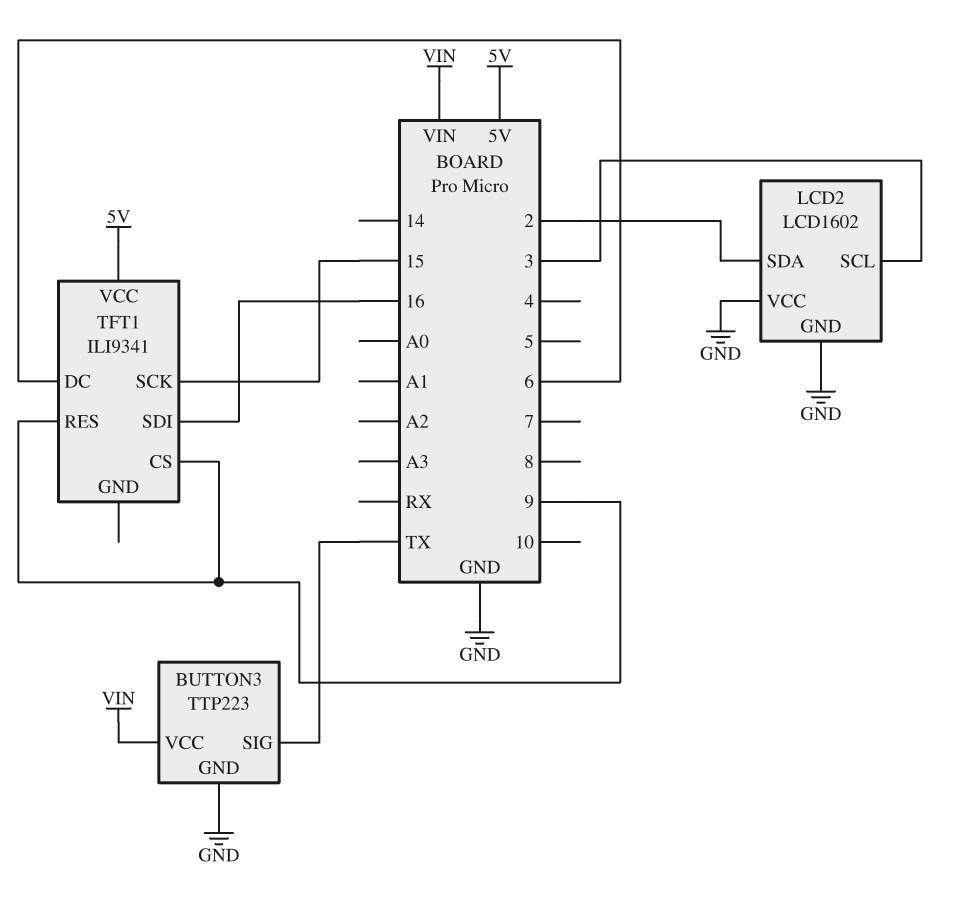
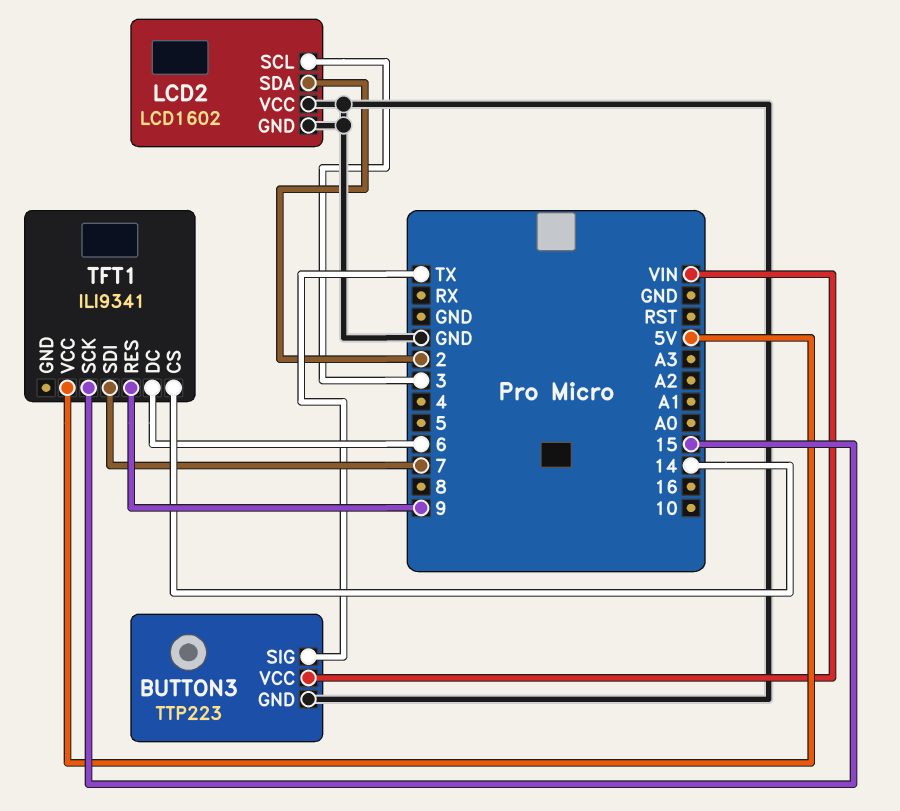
TFT1 pin CS: 9 -> 14
TFT1 pin SDI: 16 -> 7

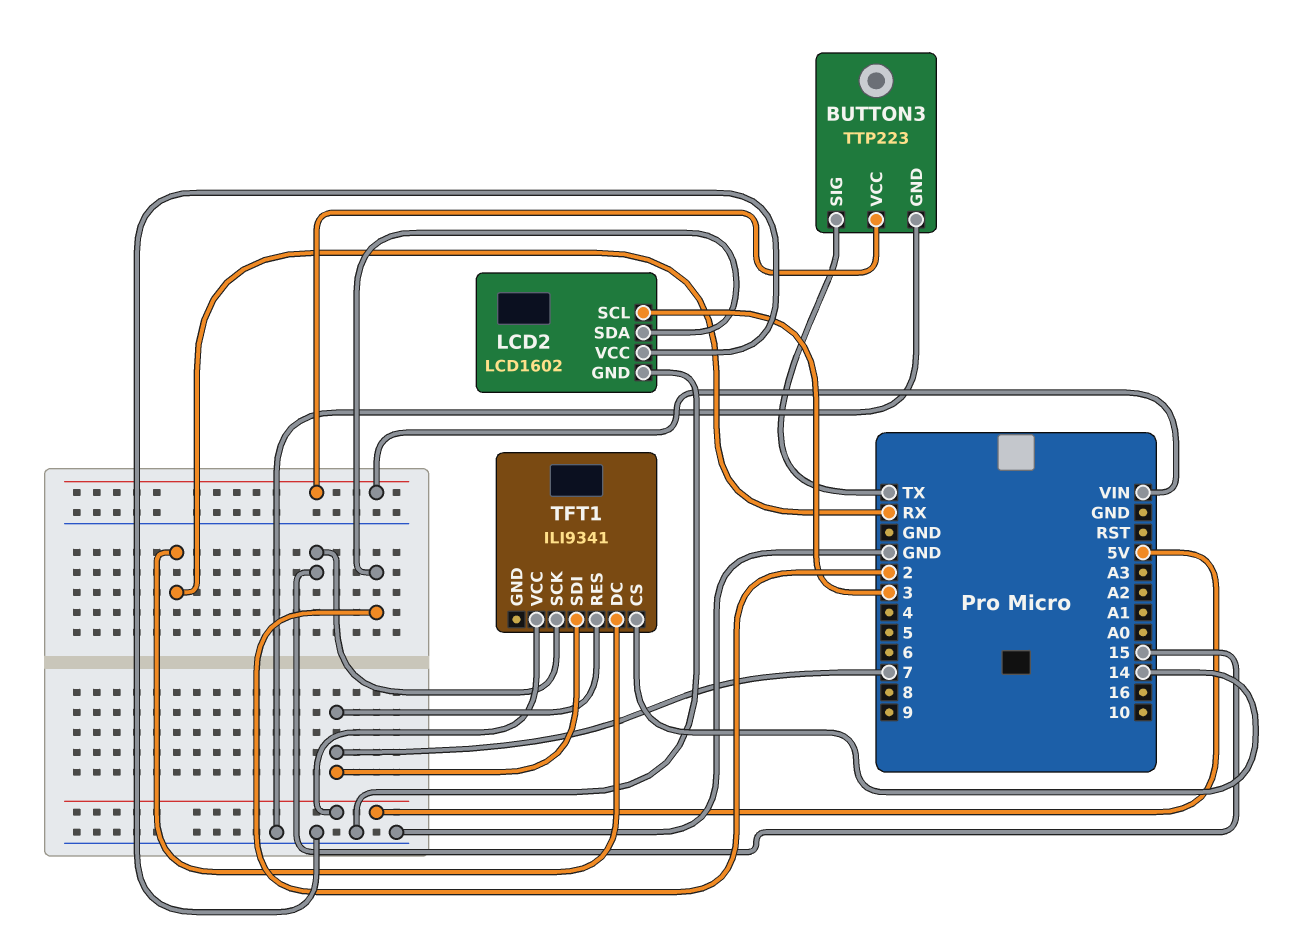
TFT1 pin DC: 6 -> RX
TFT1 pin RES: 9 -> 7

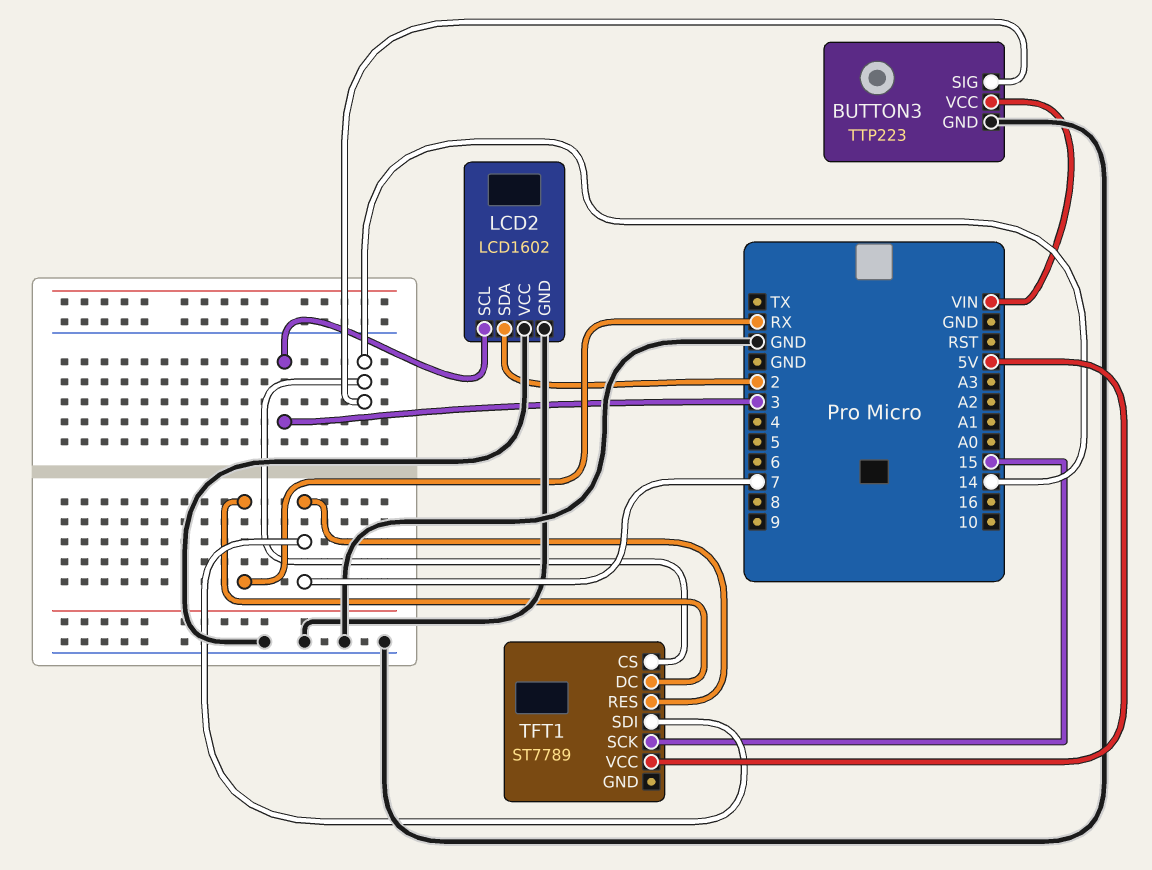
BUTTON3 pin SIG: TX -> 14
TFT1: ILI9341 -> ST7789

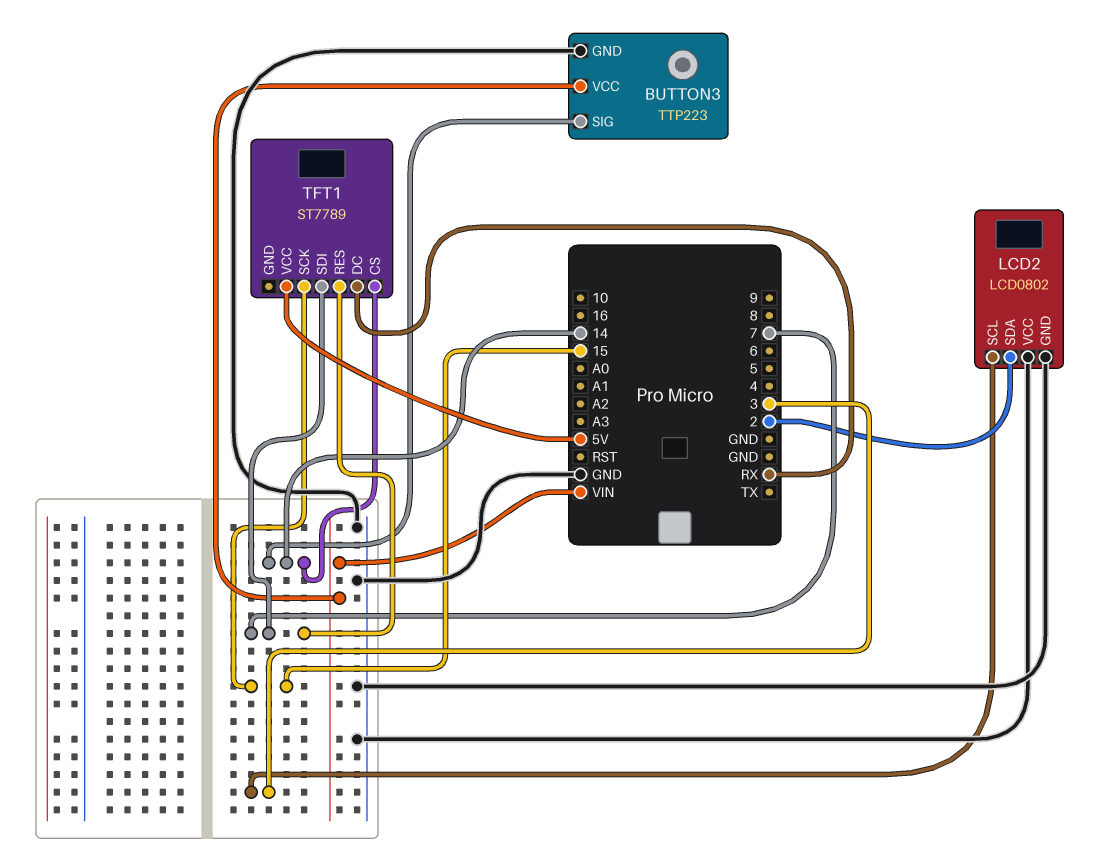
LCD2: LCD1602 -> LCD0802

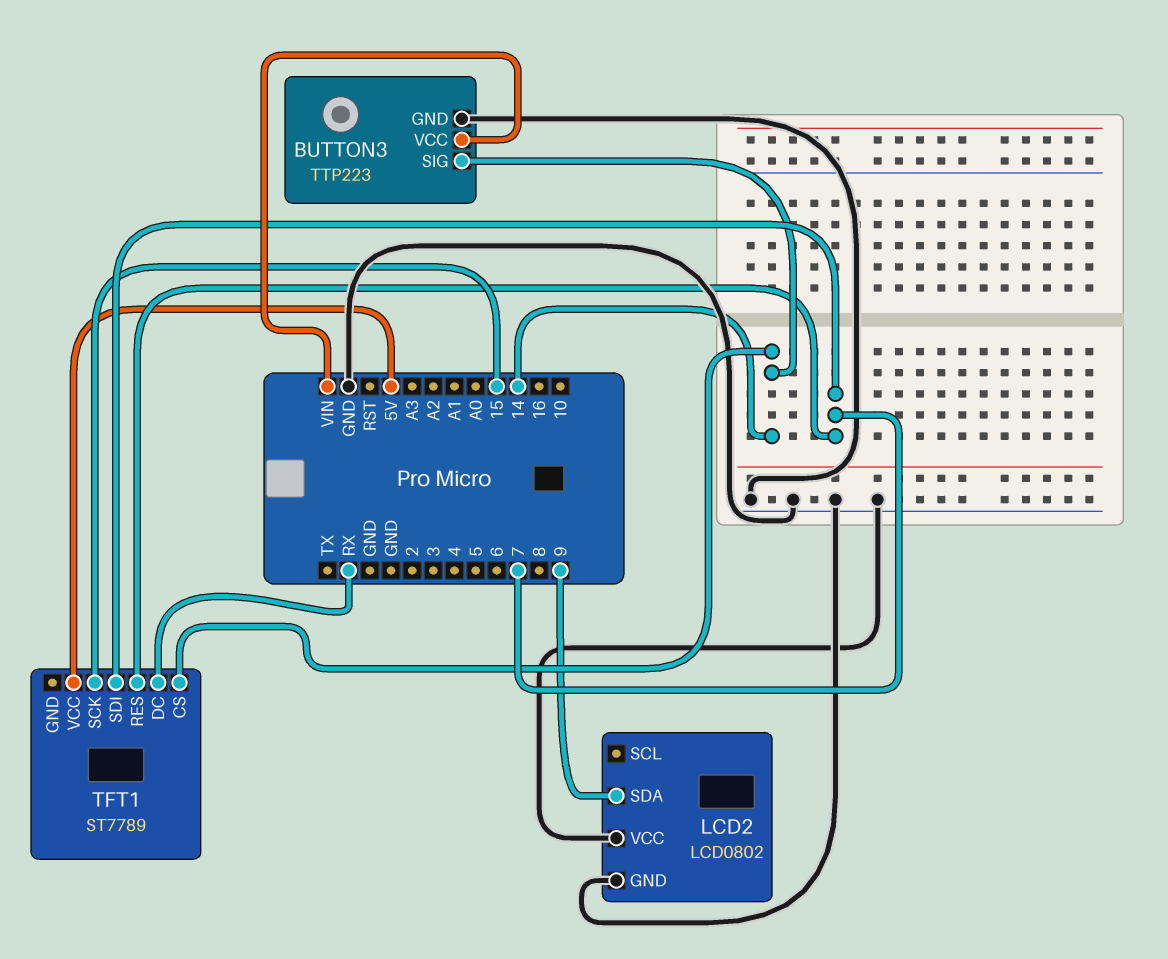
LCD2 pin SCL: 3 -> none
LCD2 pin SDA: 2 -> 9

